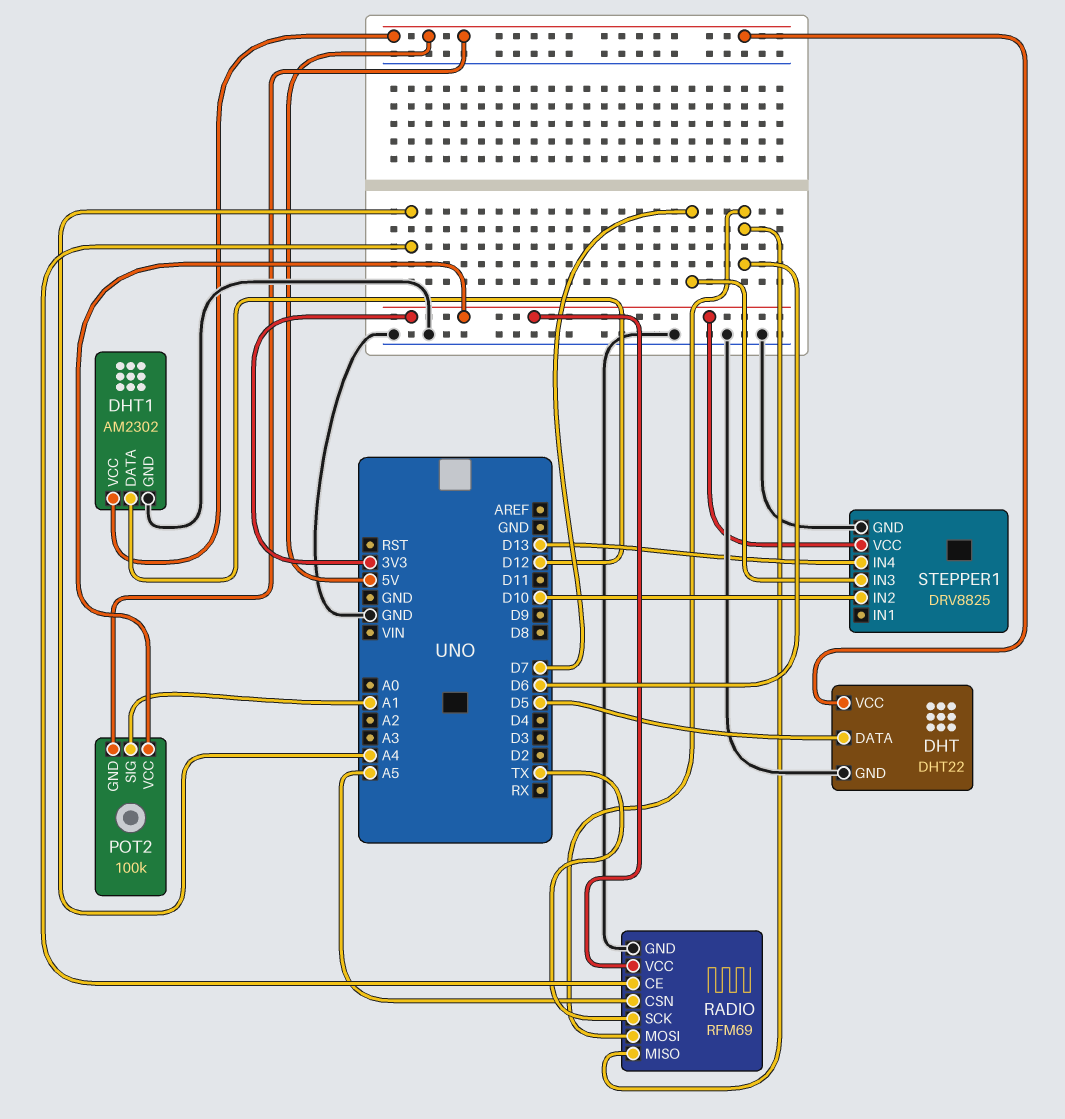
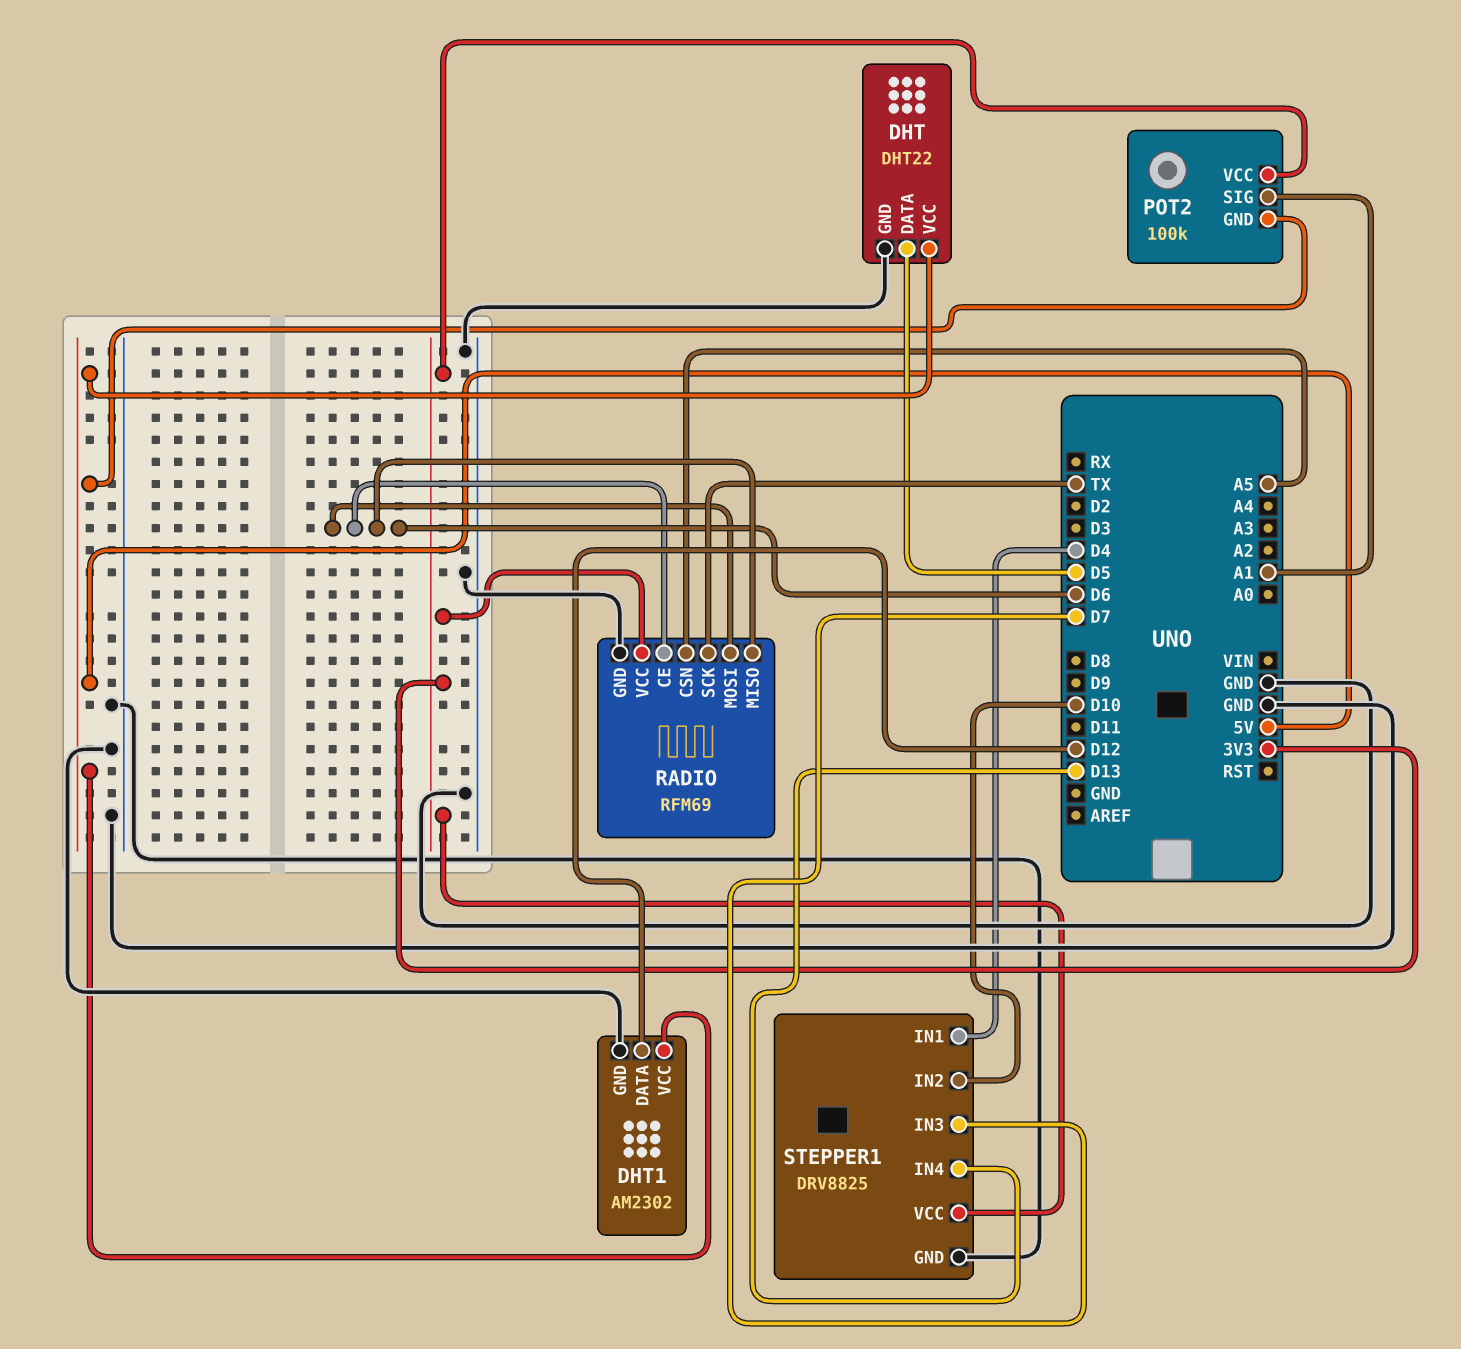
RADIO pin CE: A4 -> D6
STEPPER1 pin IN1: none -> D4

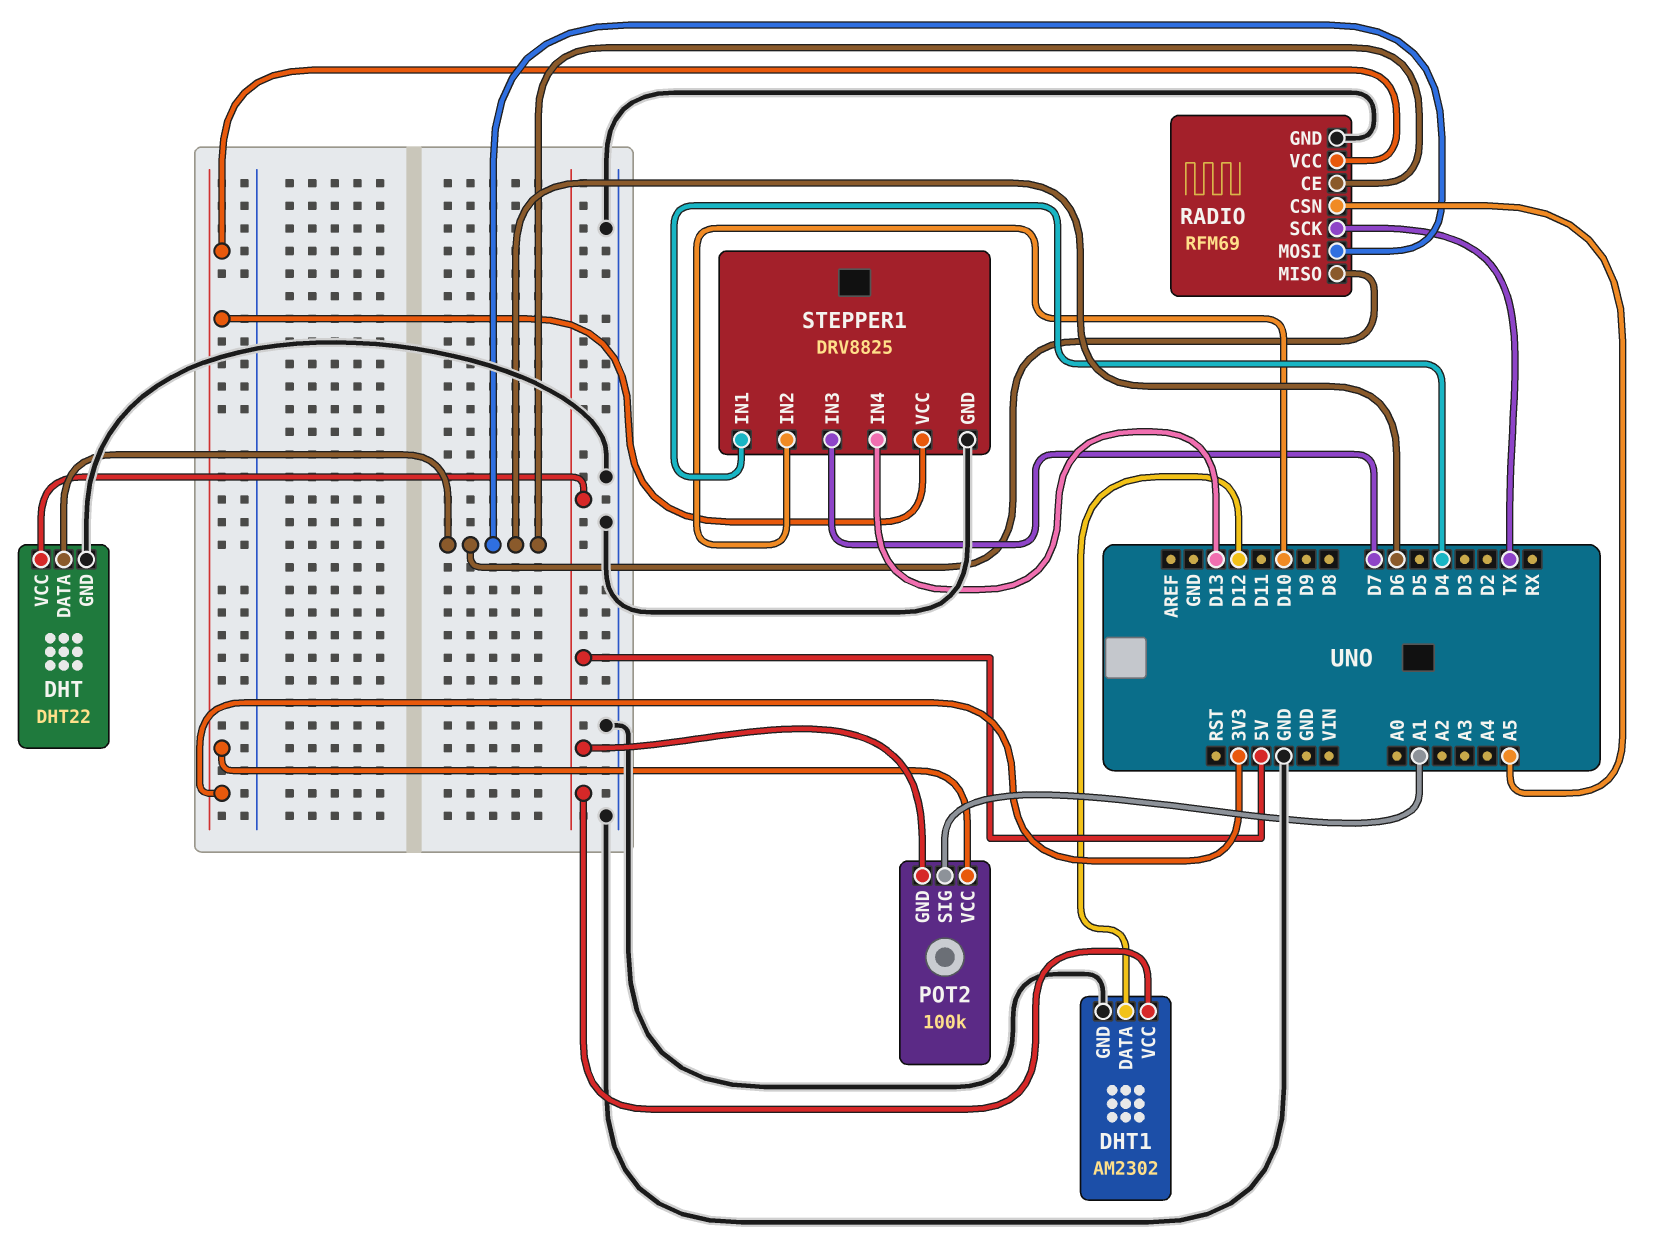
DHT pin DATA: D5 -> D6

